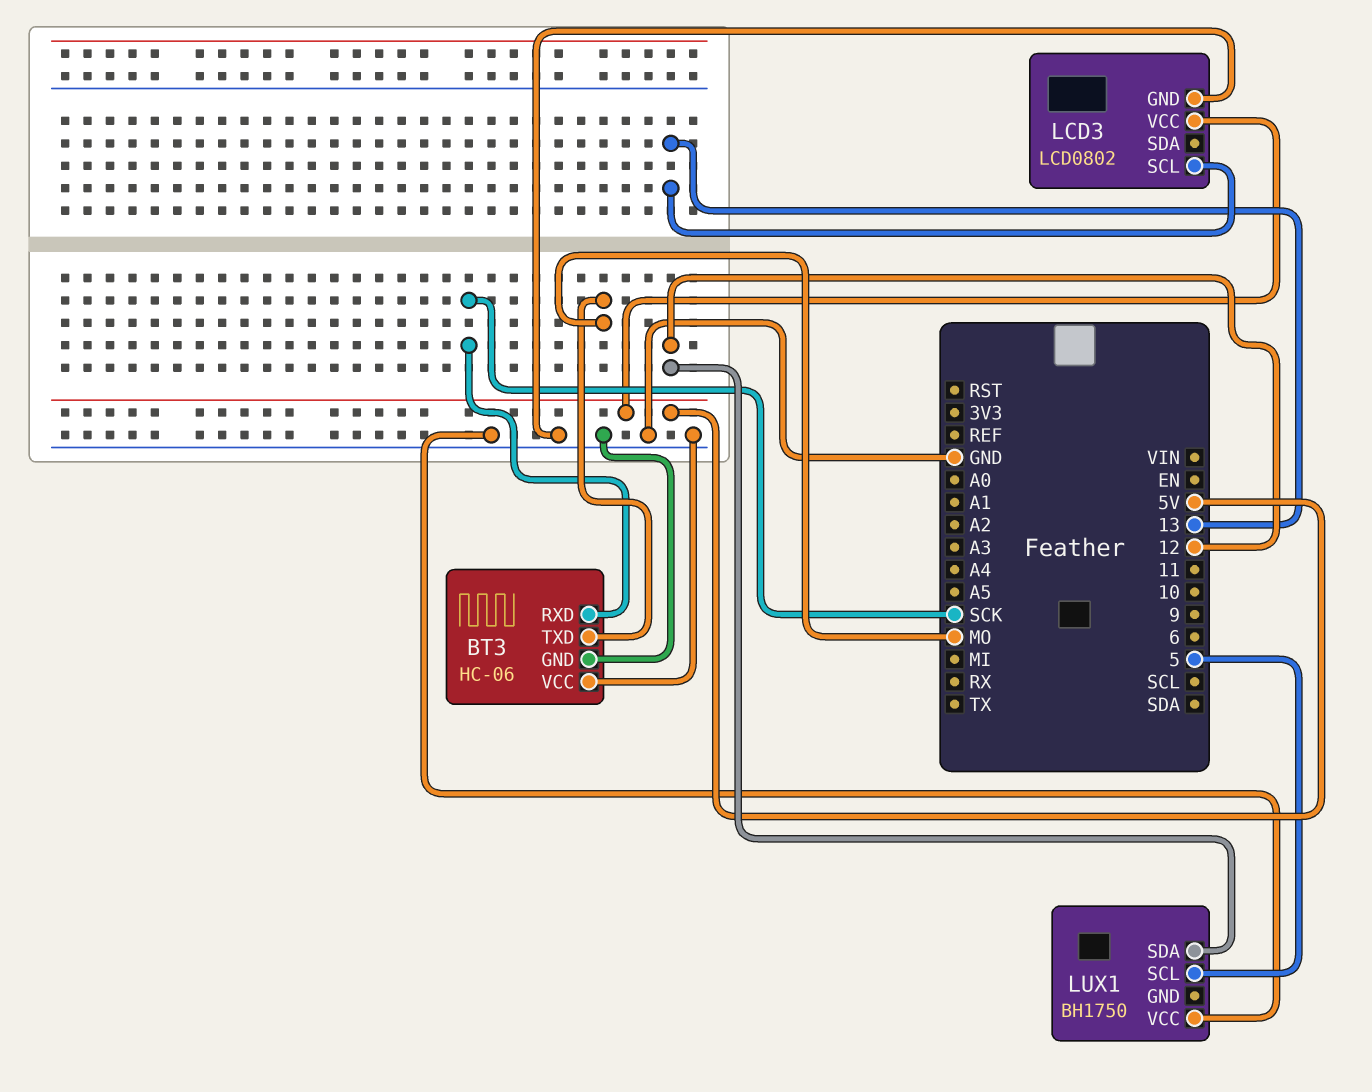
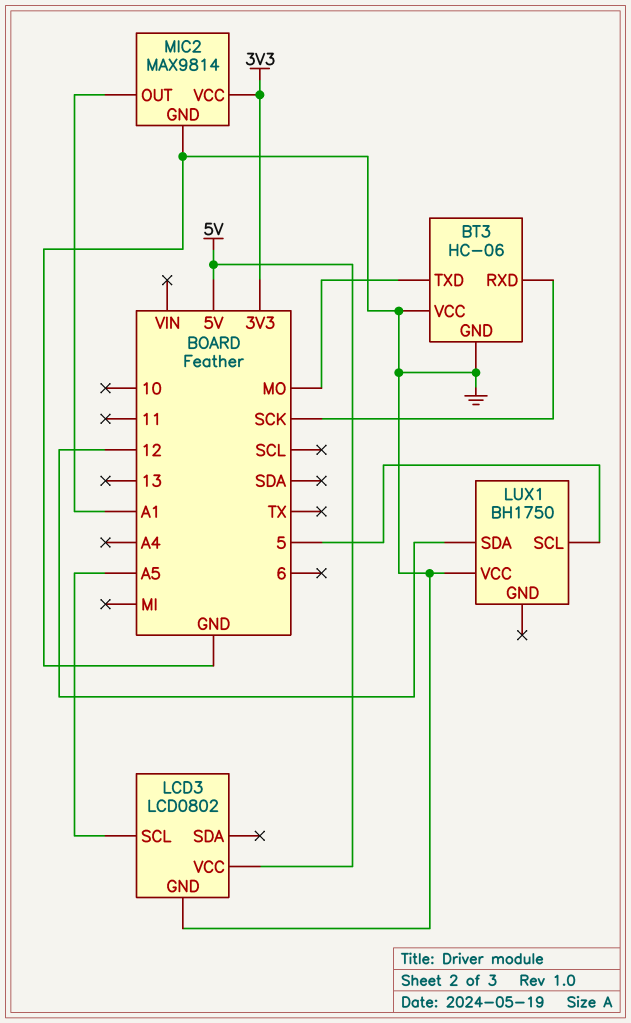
LCD3 pin SCL: 13 -> A5
MIC2: none -> MAX9814
MIC2 pin GND: none -> GND
MIC2 pin OUT: none -> A1
MIC2 pin VCC: none -> 3V3

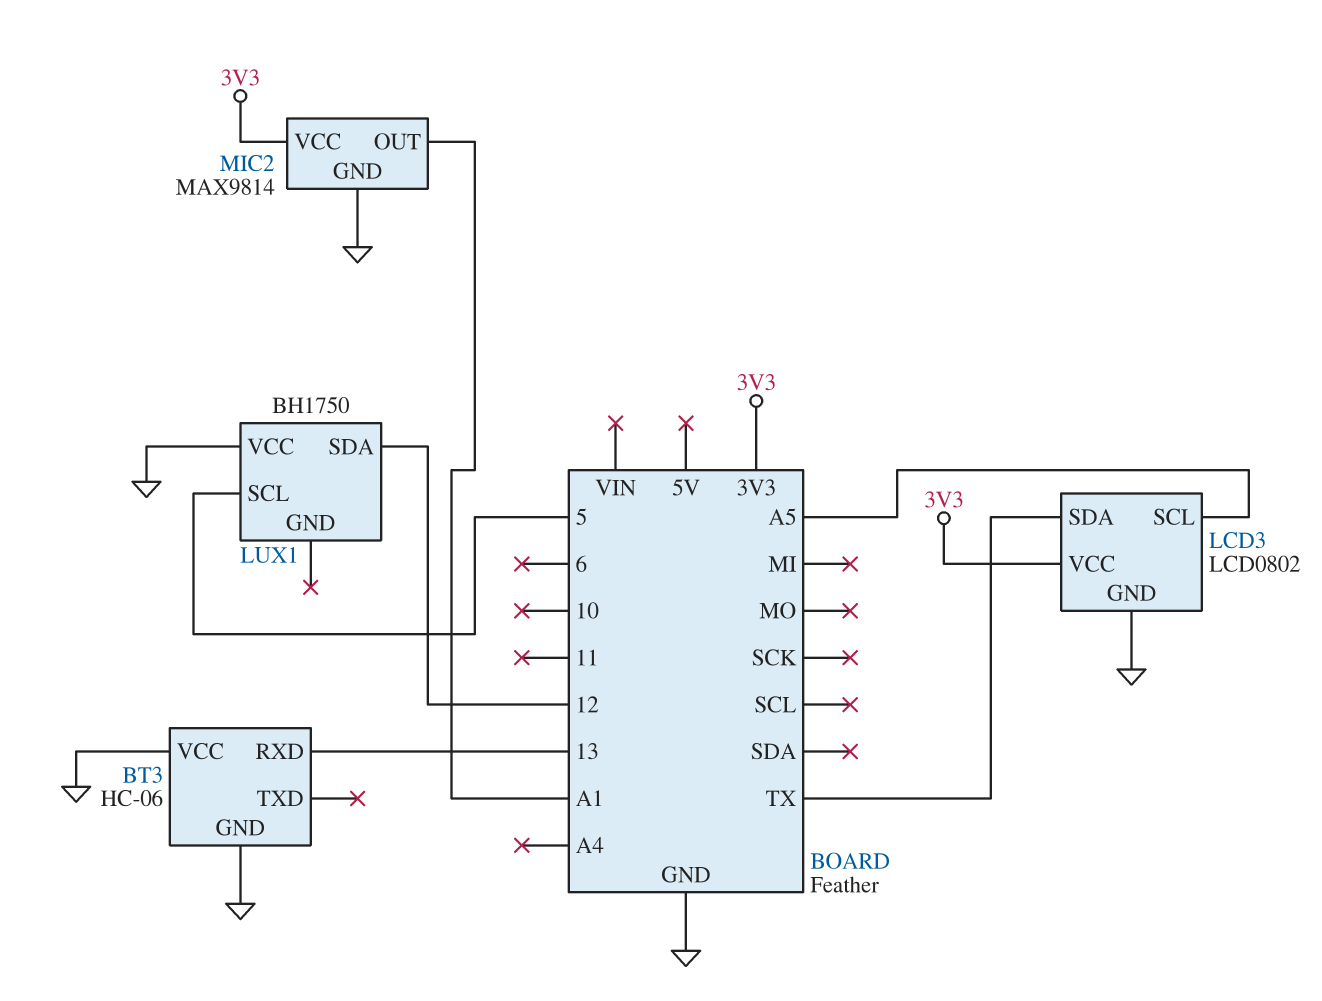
BT3 pin RXD: SCK -> 13
BT3 pin TXD: MO -> none
LCD3 pin SDA: none -> TX
LCD3 pin VCC: 5V -> 3V3

